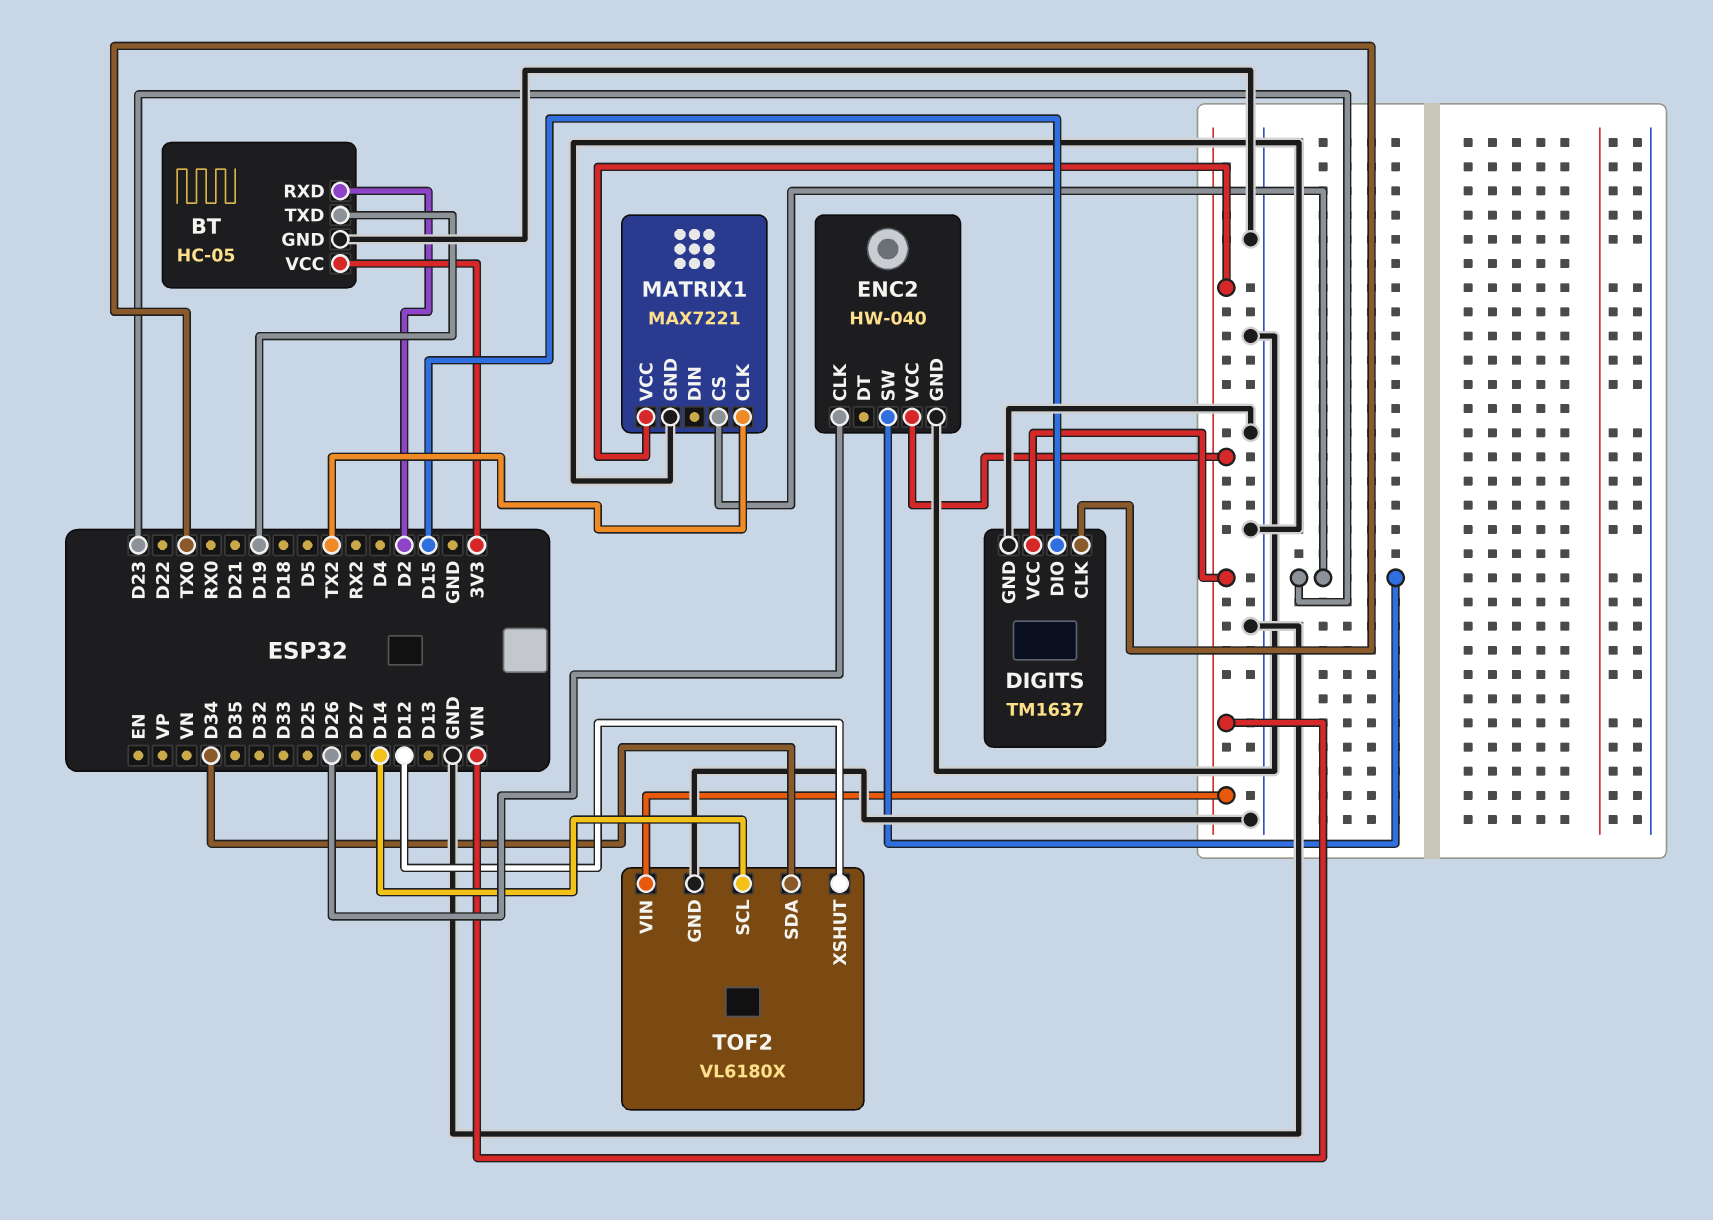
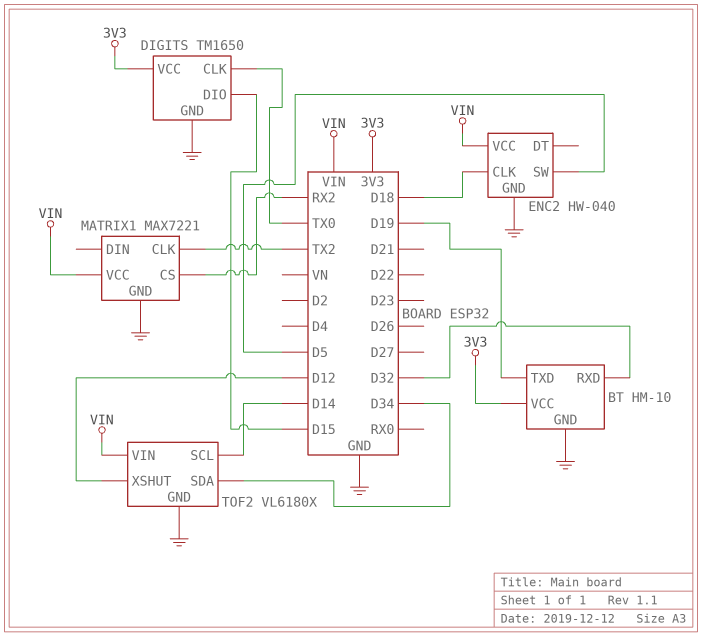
BT: HC-05 -> HM-10
BT pin RXD: D2 -> D32
DIGITS: TM1637 -> TM1650
DIGITS pin VCC: VIN -> 3V3
ENC2 pin CLK: D26 -> D18
ENC2 pin SW: D23 -> D5
MATRIX1 pin CS: D23 -> RX2

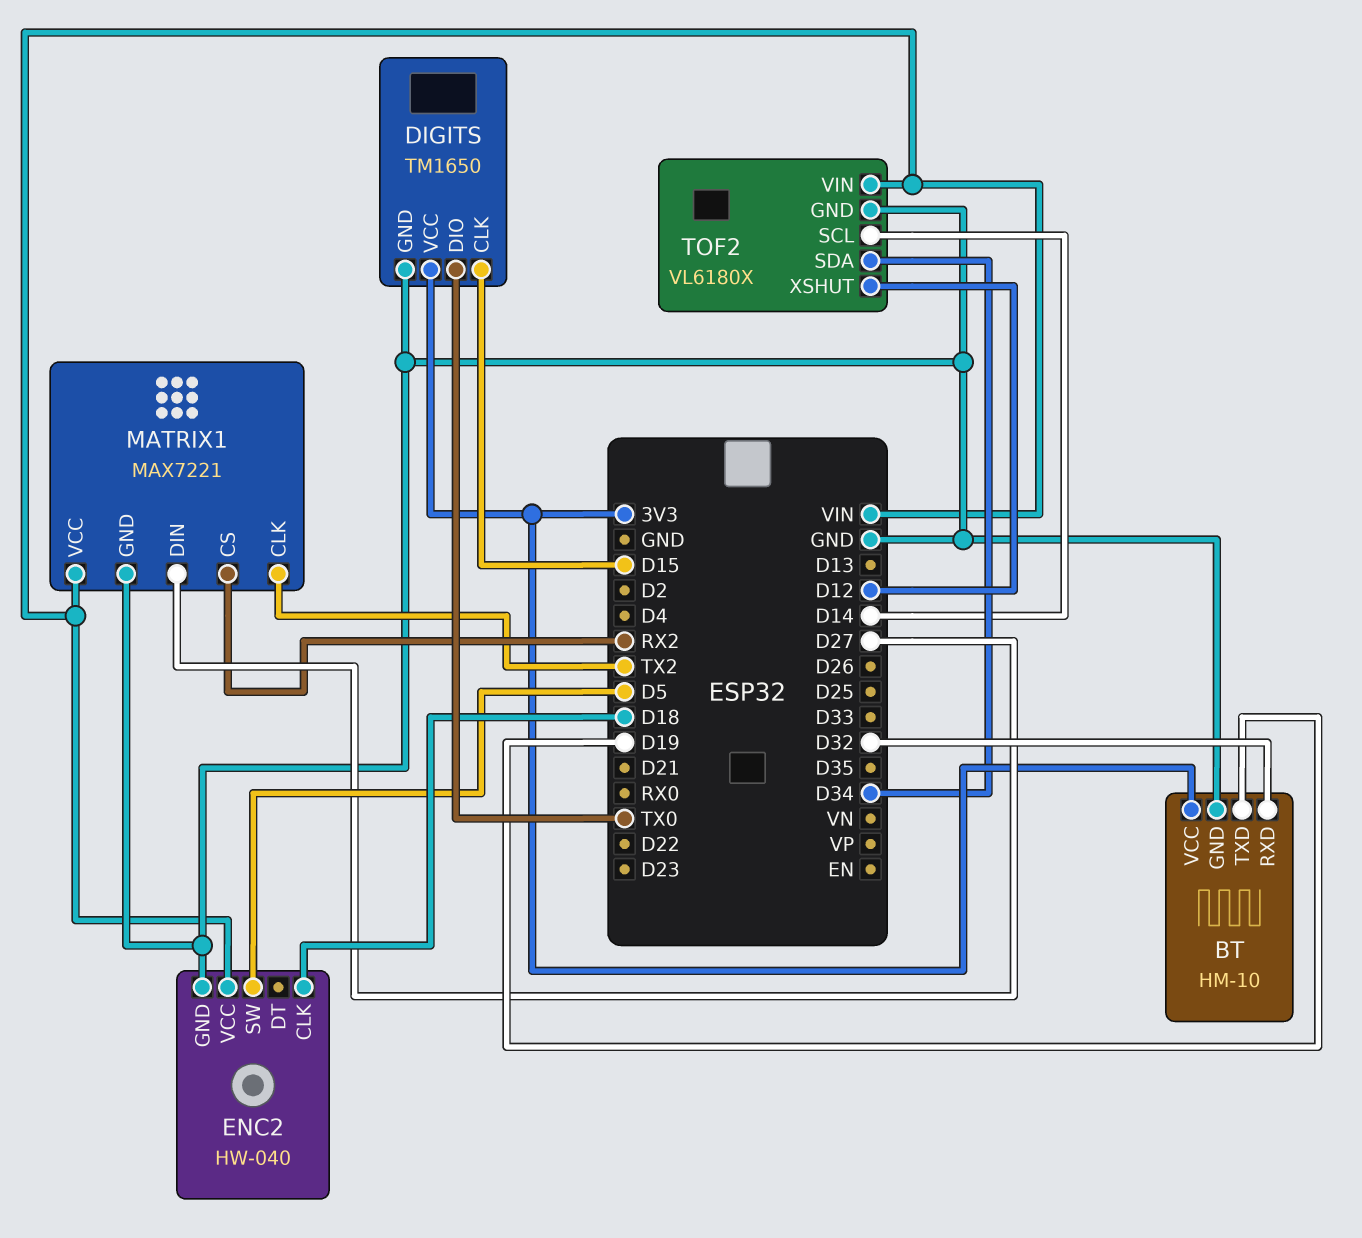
DIGITS pin CLK: TX0 -> D15
DIGITS pin DIO: D15 -> TX0
MATRIX1 pin DIN: none -> D27

